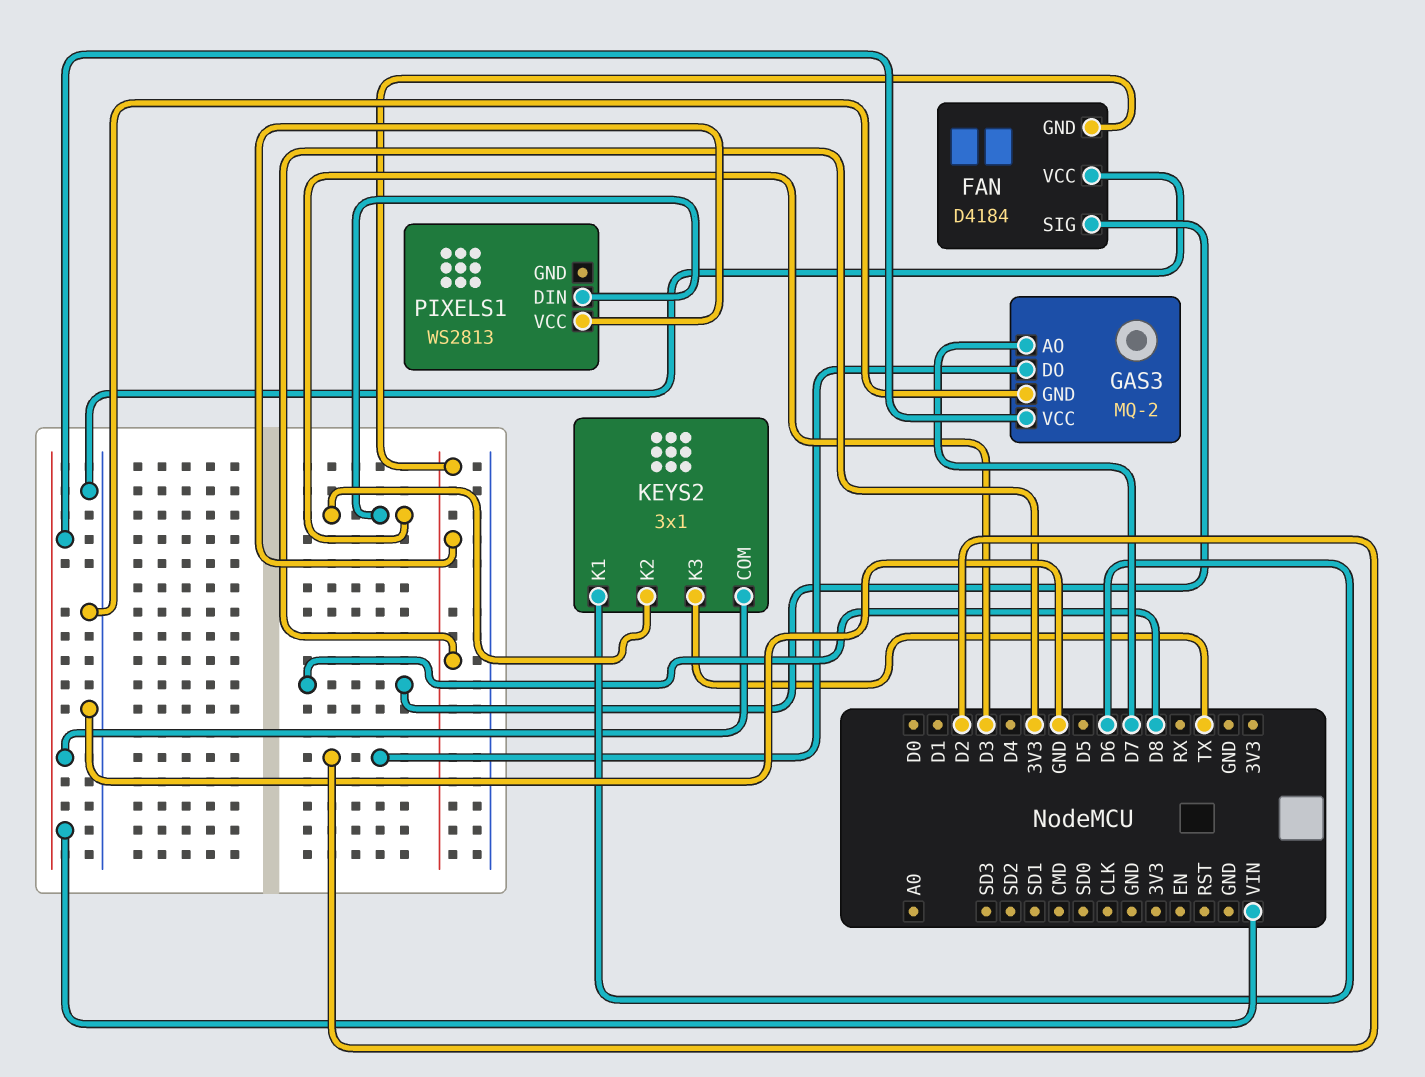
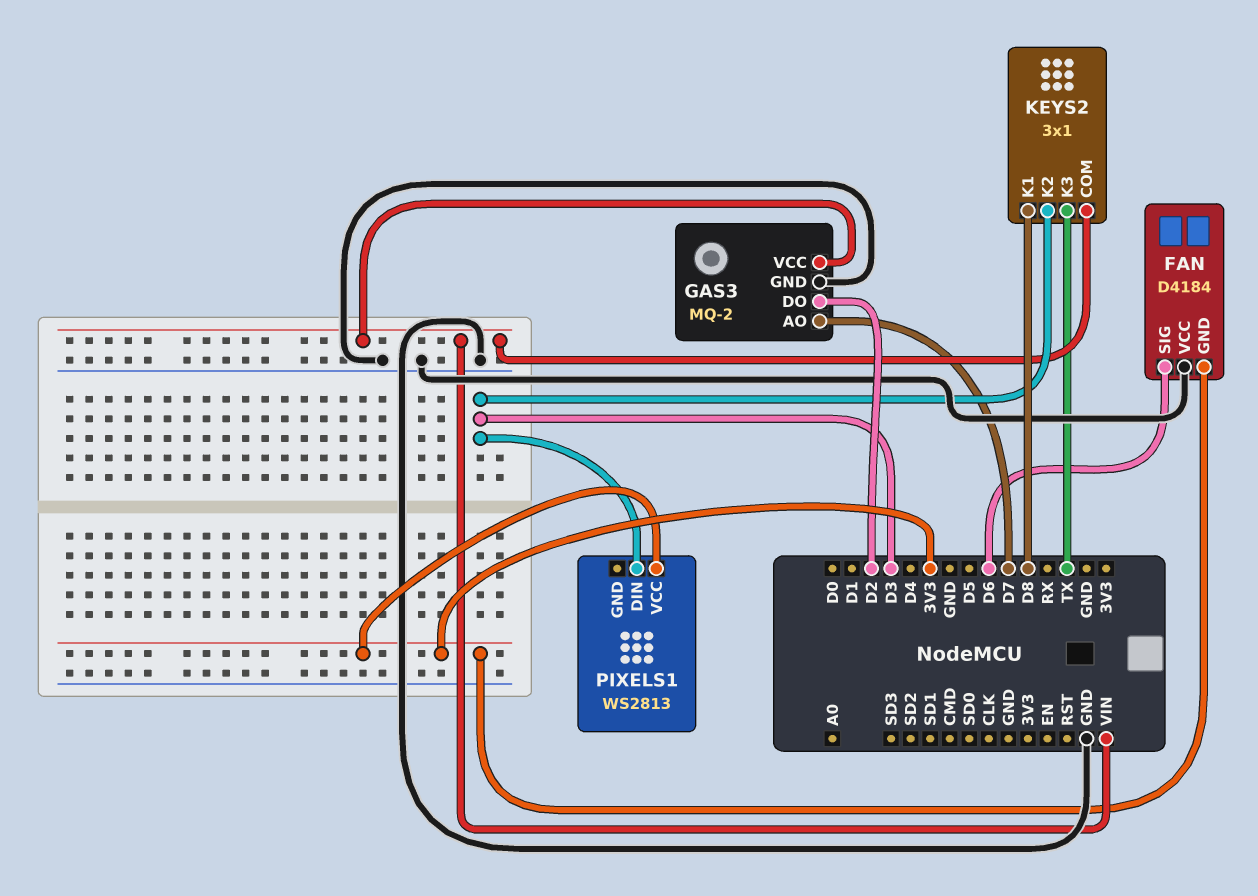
FAN pin SIG: D8 -> D6
KEYS2 pin K1: D6 -> D8

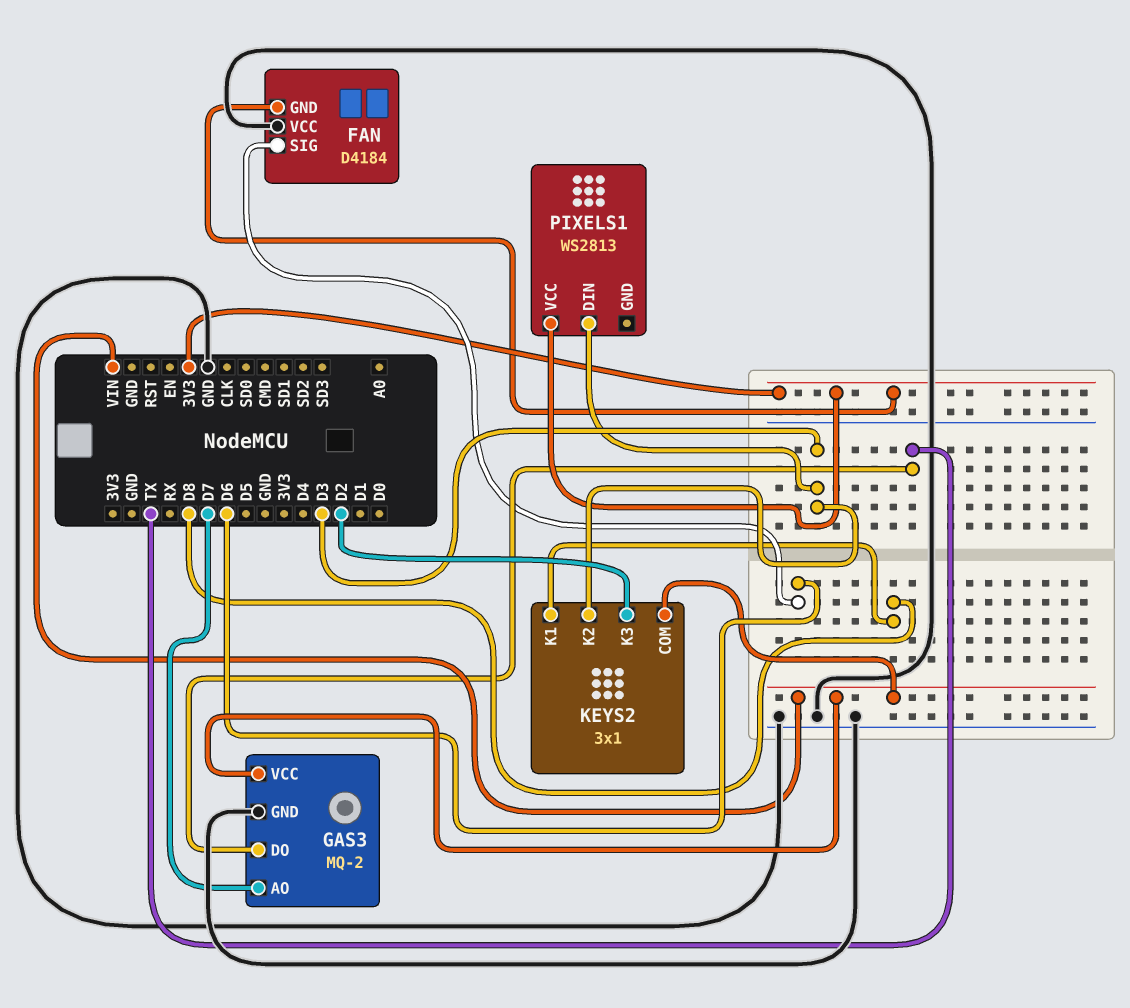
GAS3 pin DO: D2 -> TX
KEYS2 pin K3: TX -> D2

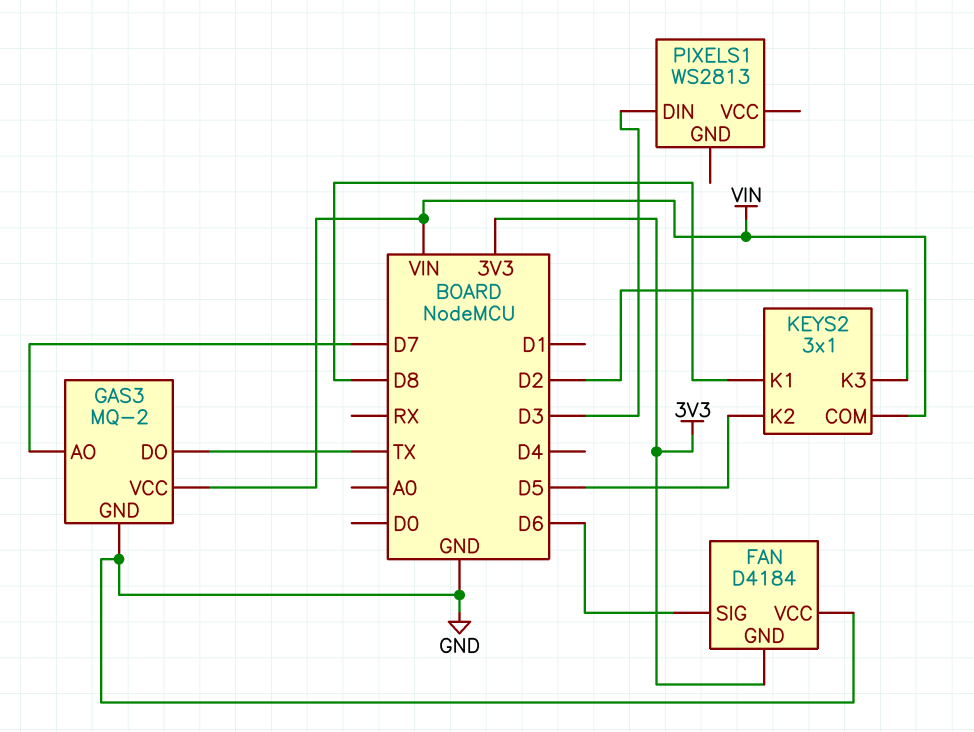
KEYS2 pin K2: D3 -> D5
PIXELS1 pin VCC: 3V3 -> none

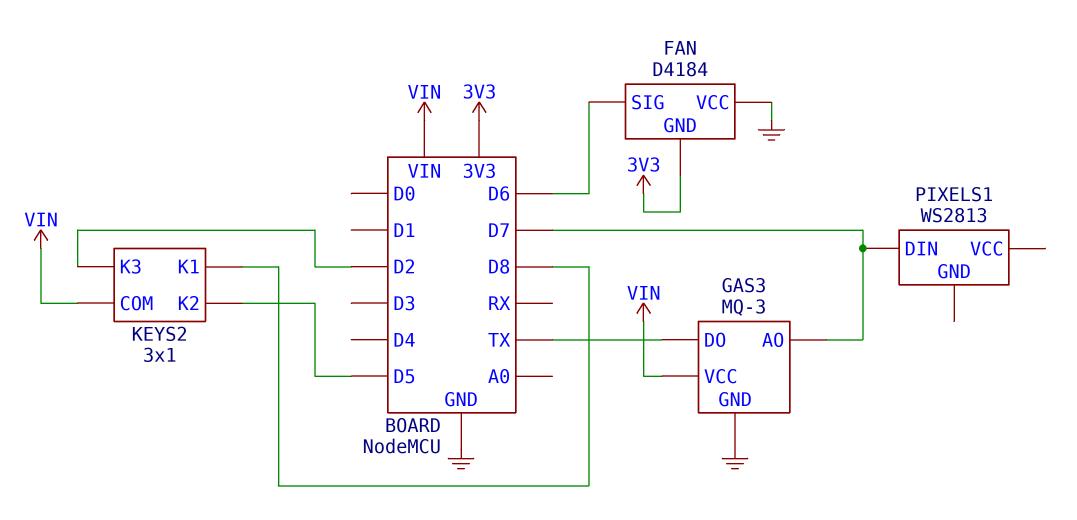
GAS3: MQ-2 -> MQ-3
PIXELS1 pin DIN: D3 -> D7

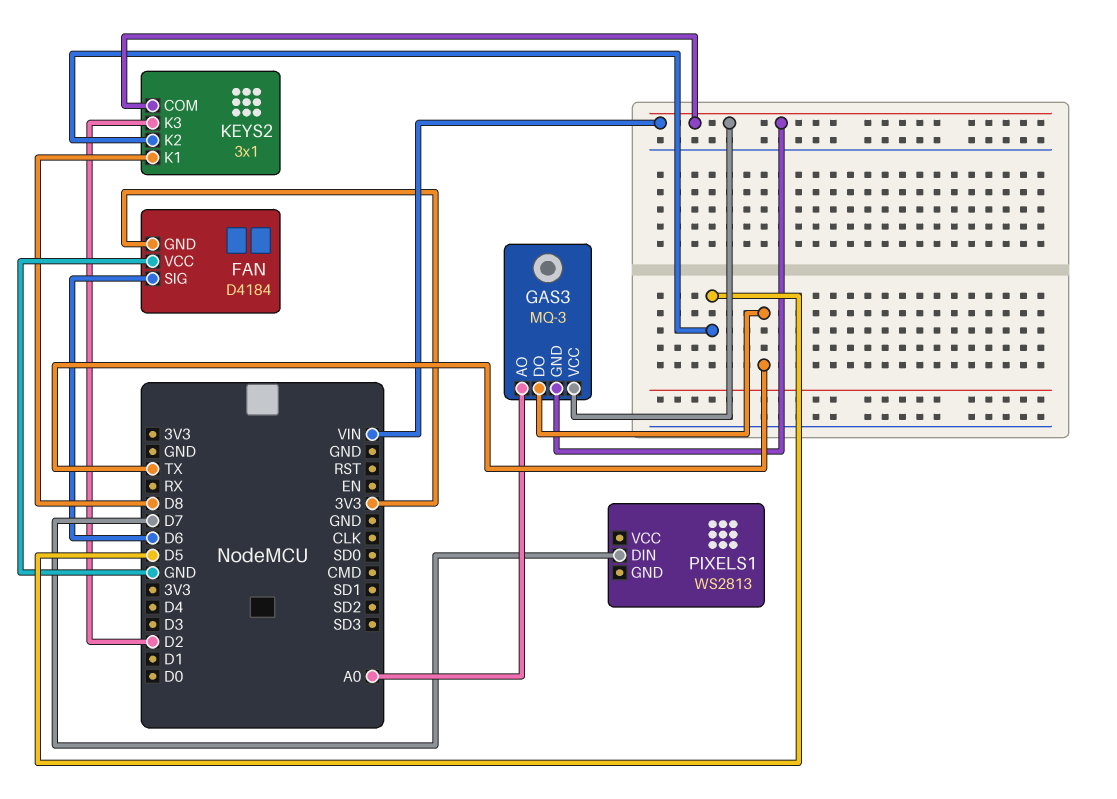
GAS3 pin AO: D7 -> A0
GAS3 pin GND: GND -> VIN

